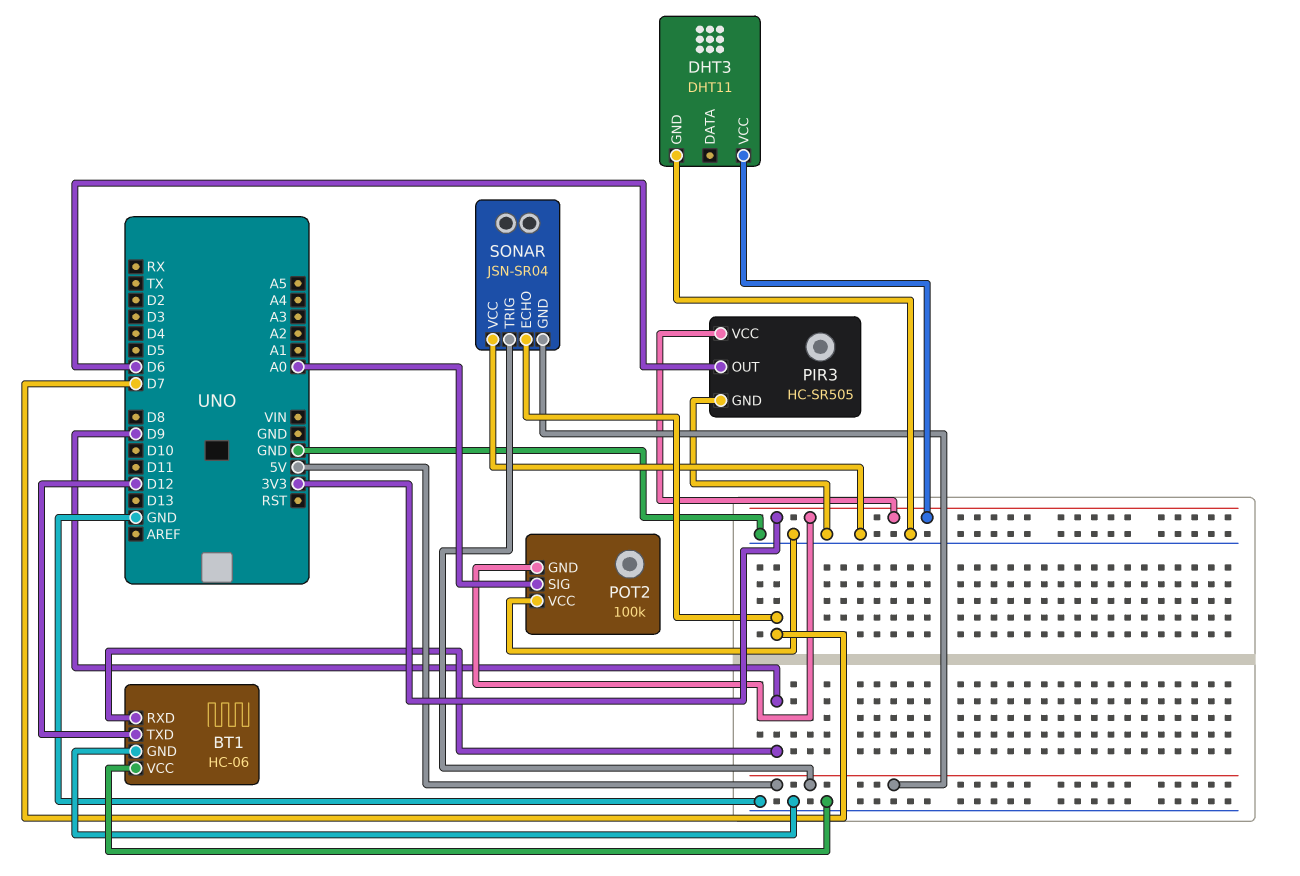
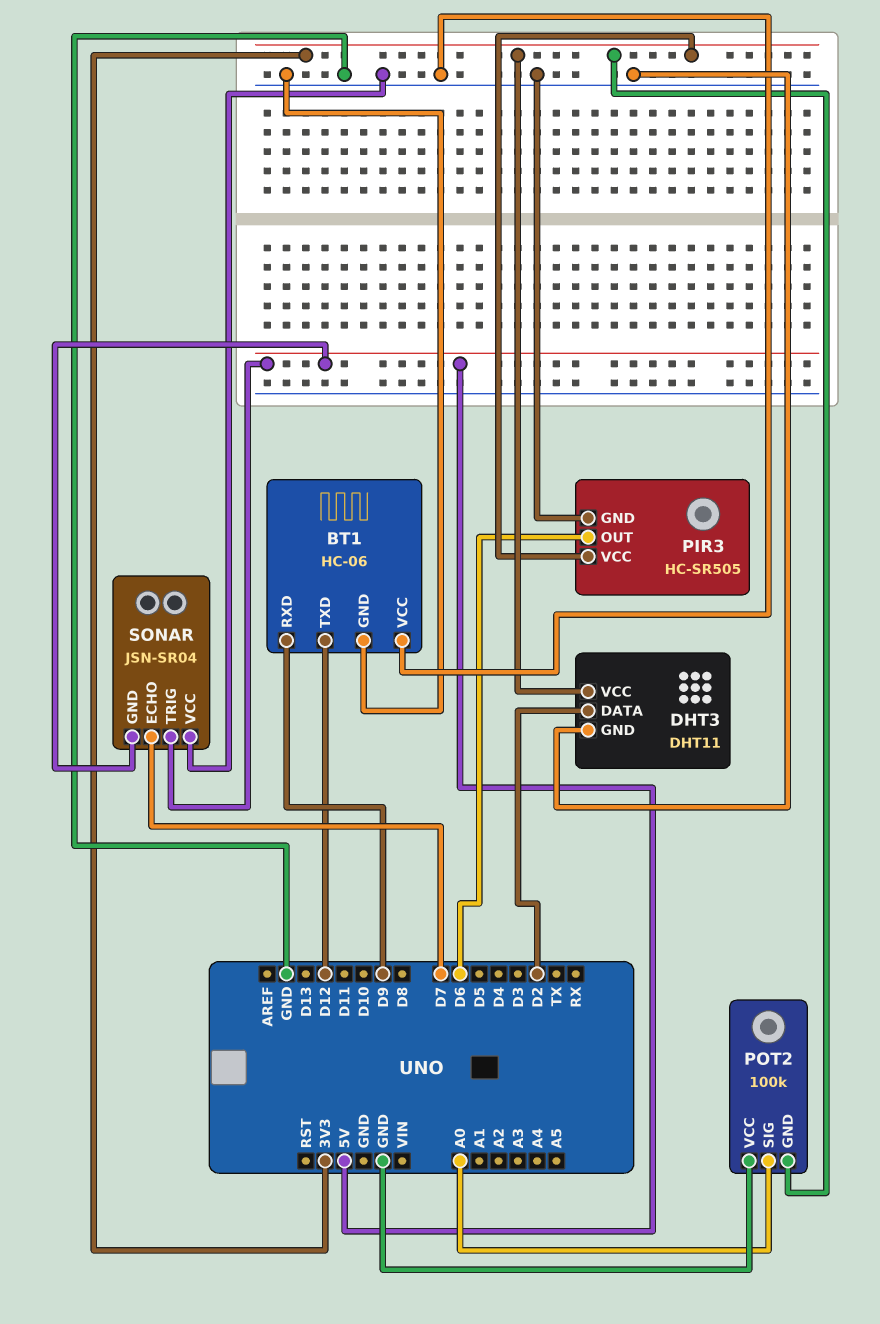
DHT3 pin DATA: none -> D2

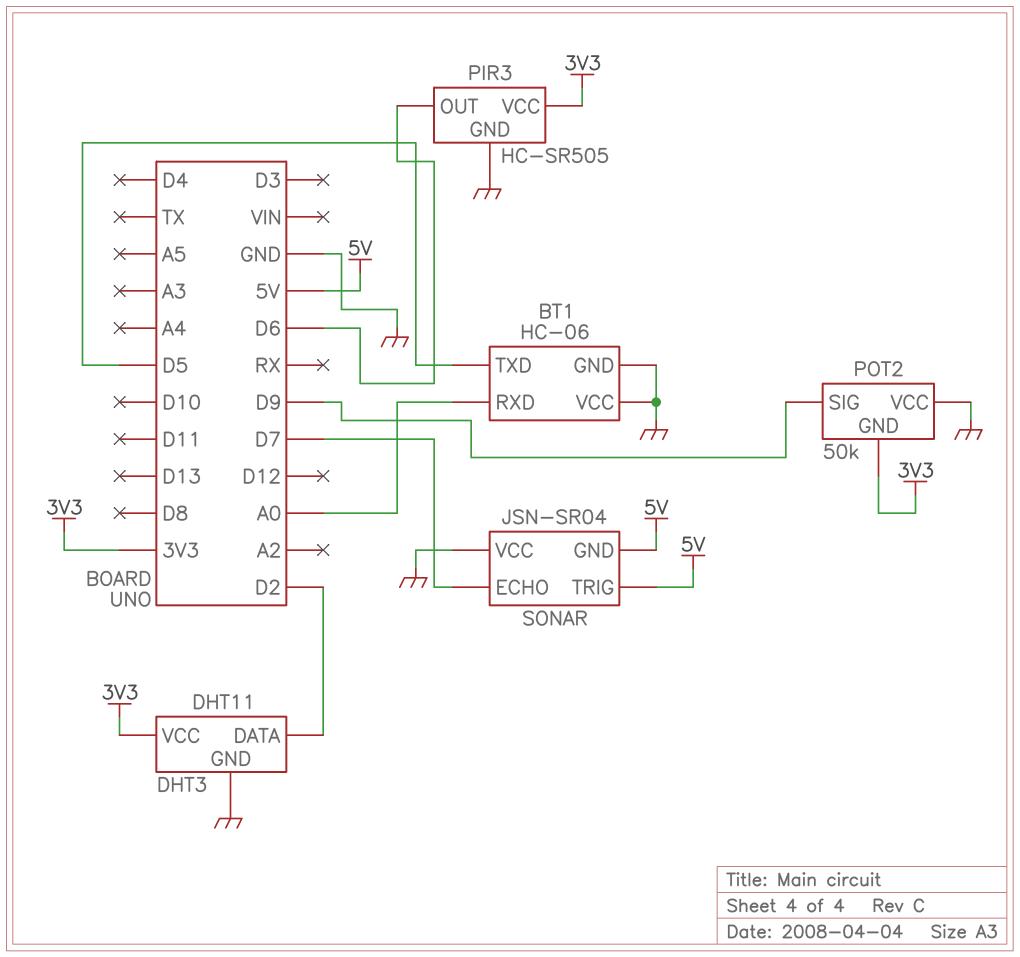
BT1 pin RXD: D9 -> A0
BT1 pin TXD: D12 -> D5
POT2: 100k -> 50k
POT2 pin SIG: A0 -> D9

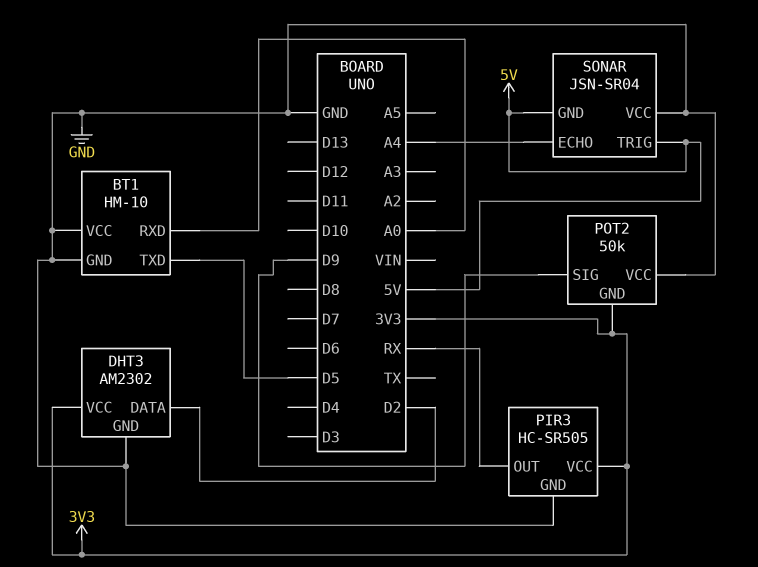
BT1: HC-06 -> HM-10
DHT3: DHT11 -> AM2302
PIR3 pin OUT: D6 -> RX
SONAR pin ECHO: D7 -> A4

